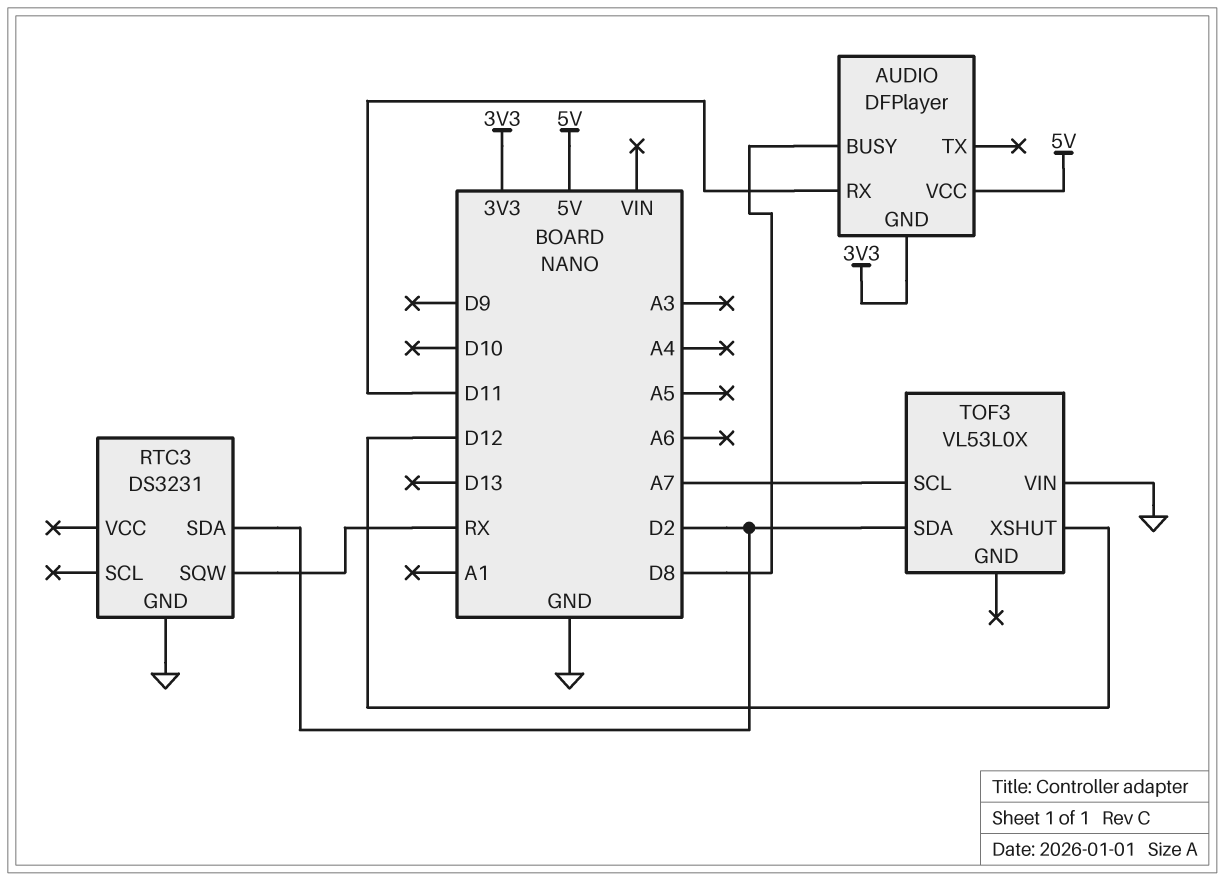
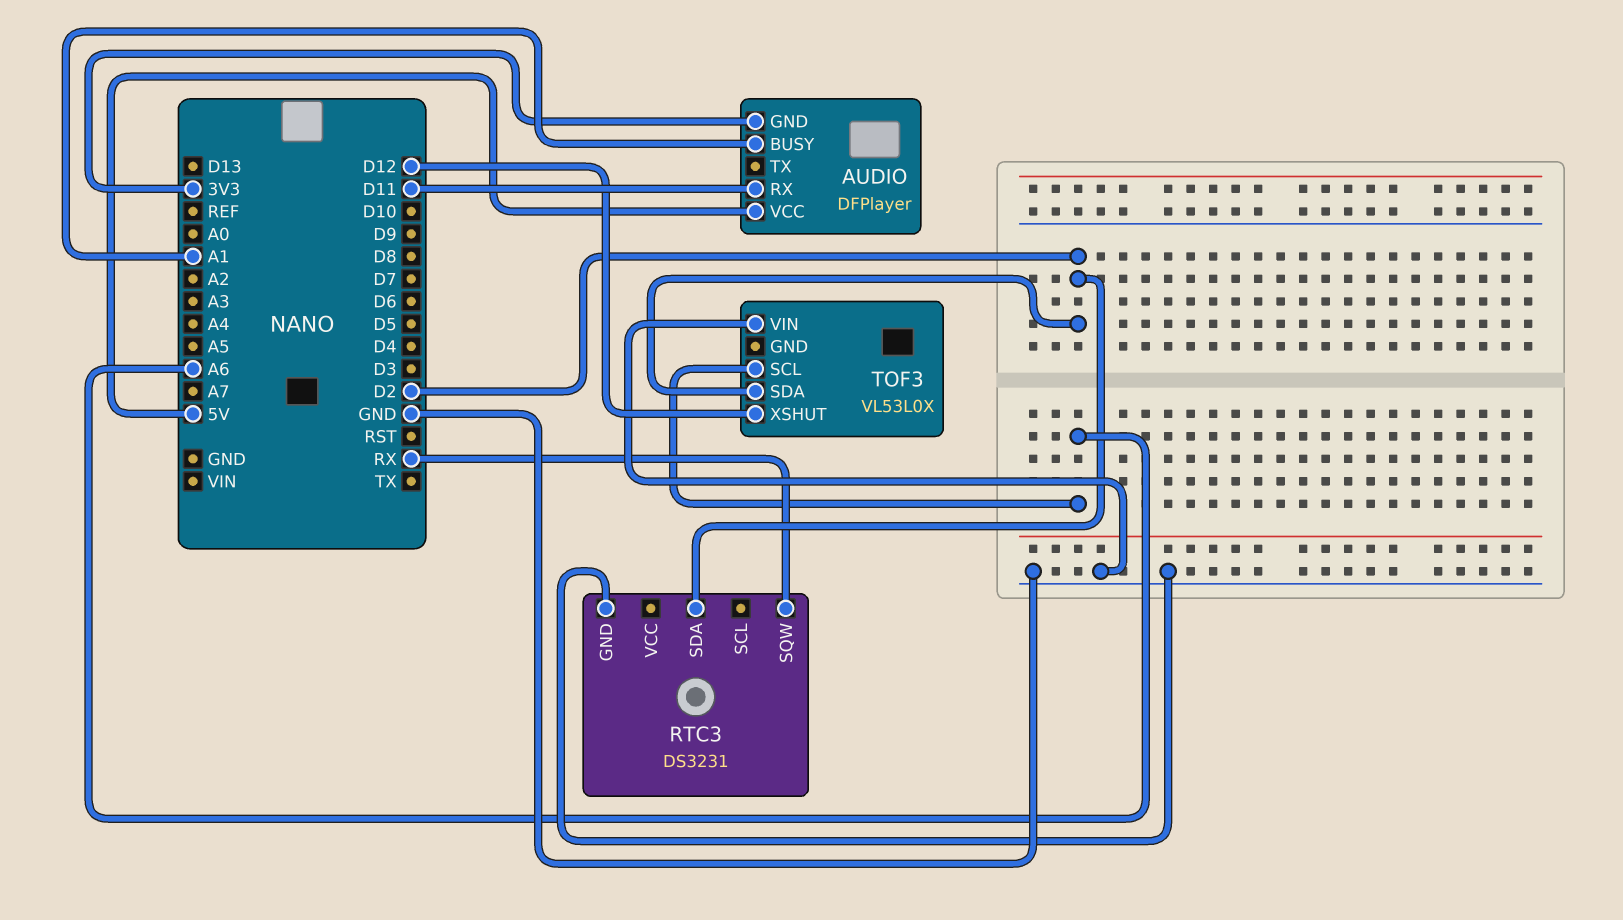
AUDIO pin BUSY: D8 -> A1
TOF3 pin SCL: A7 -> A6

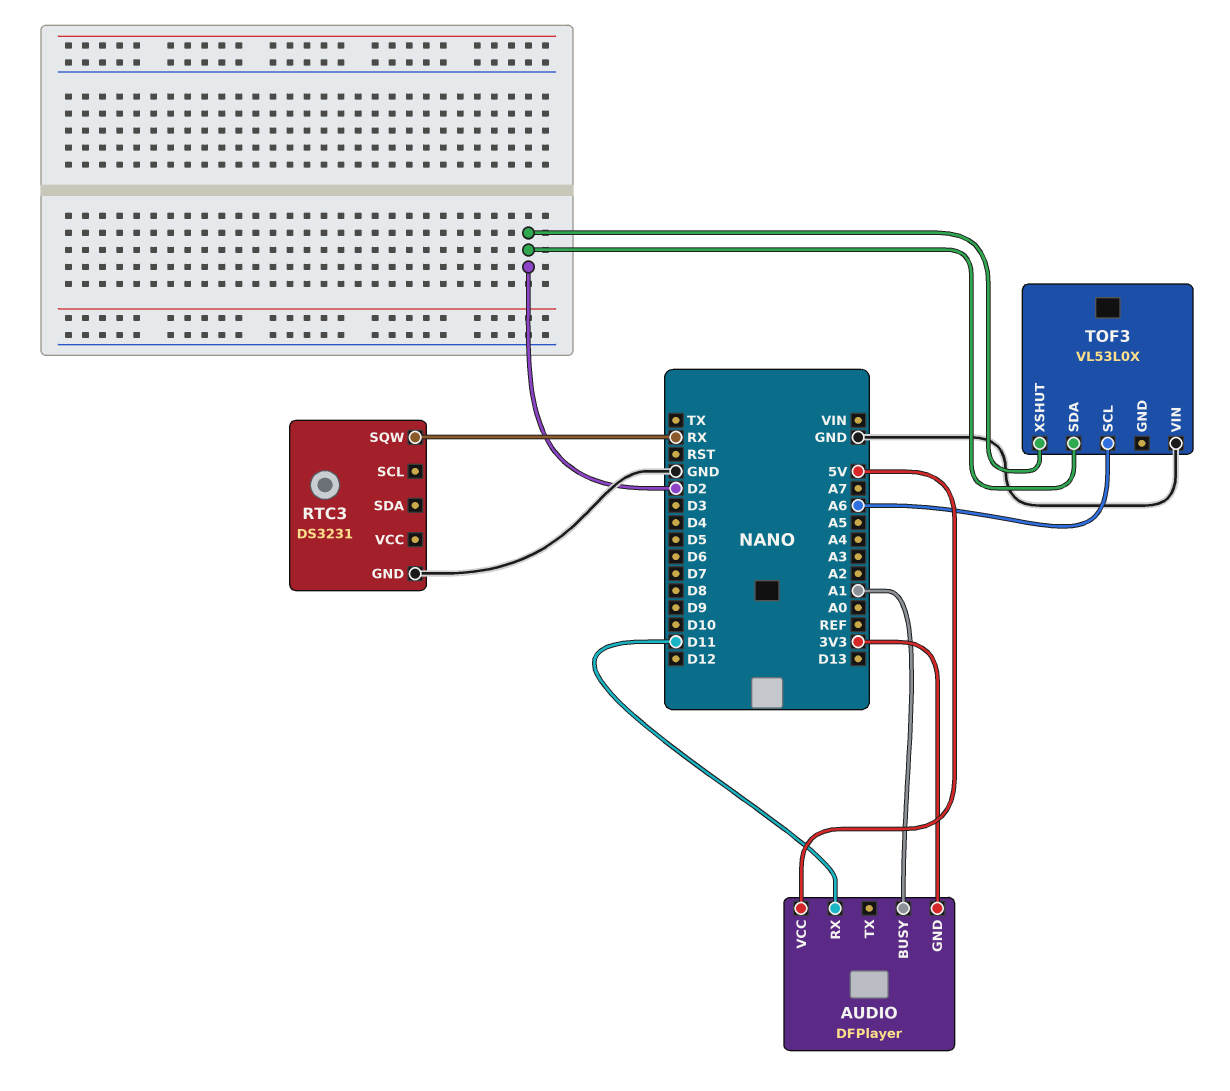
RTC3 pin SDA: D2 -> none
TOF3 pin XSHUT: D12 -> D2

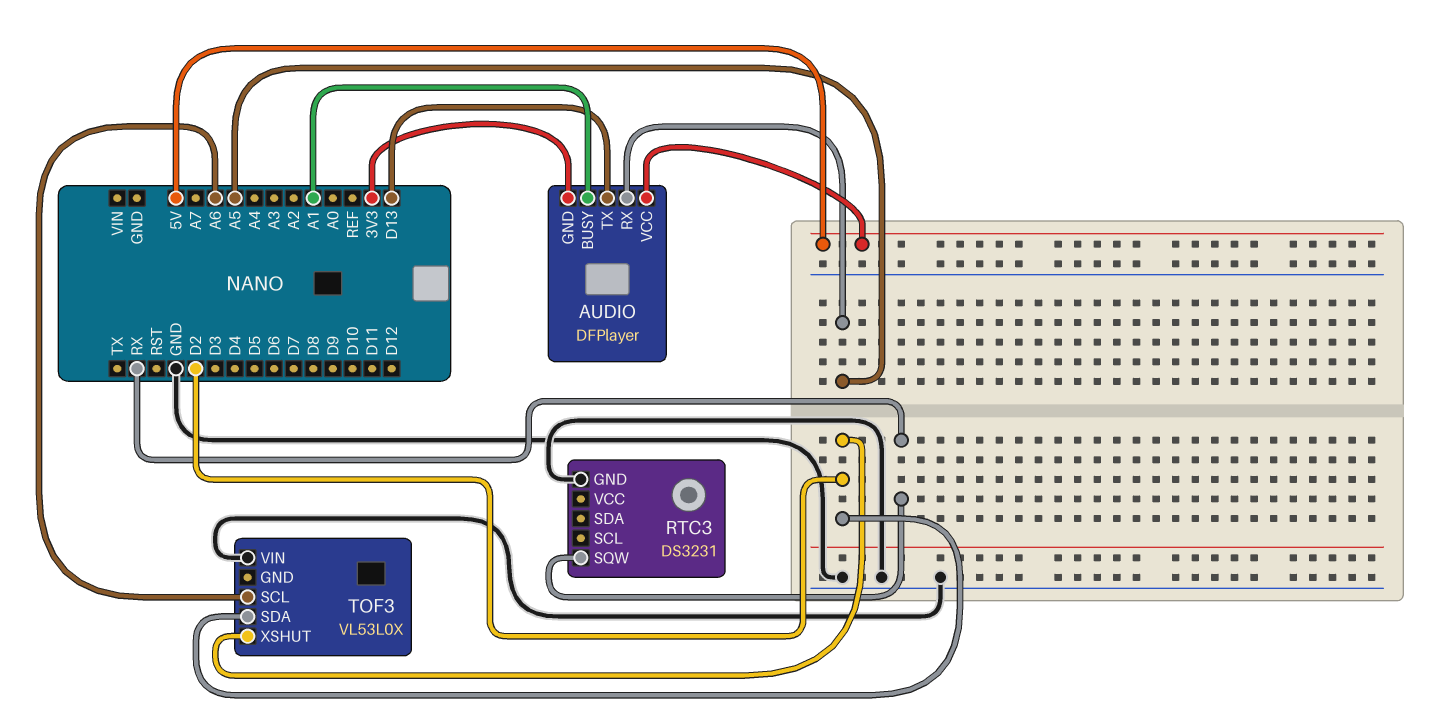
AUDIO pin RX: D11 -> A5
AUDIO pin TX: none -> D13

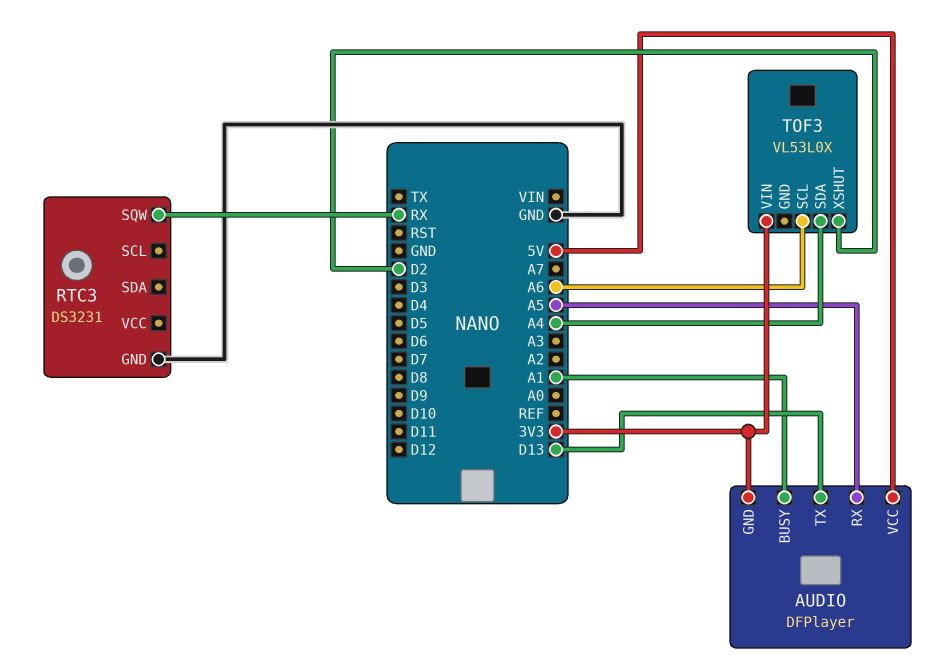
TOF3 pin SDA: D2 -> A4
TOF3 pin VIN: GND -> 3V3

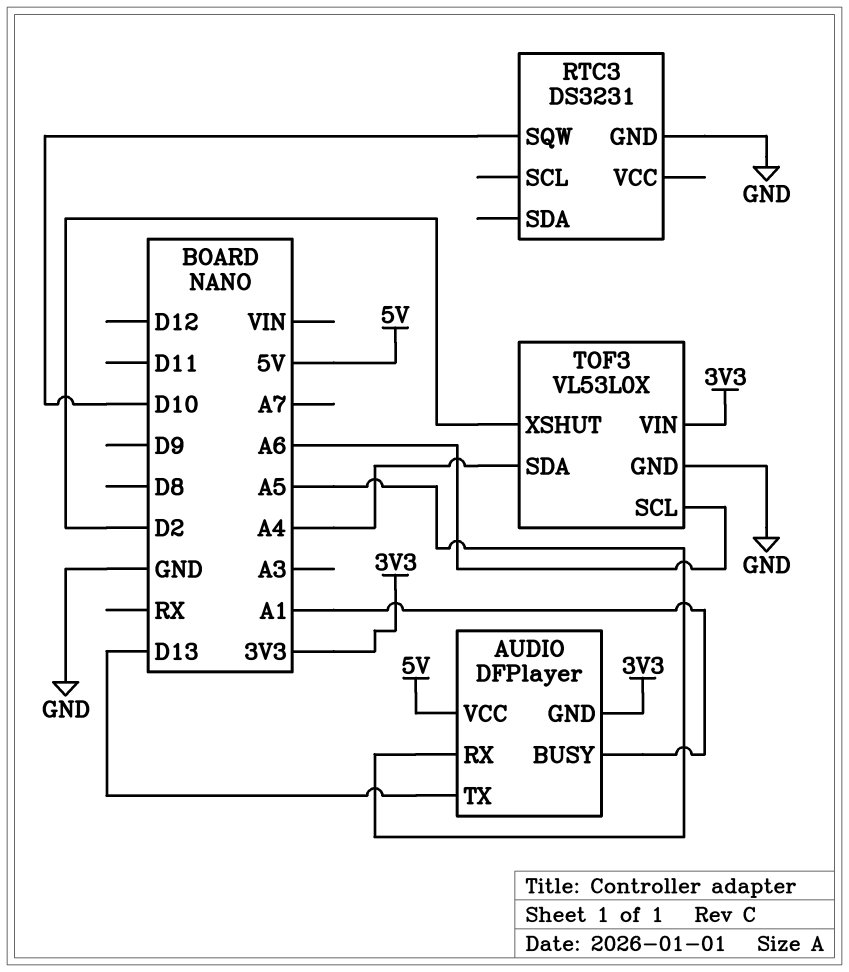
RTC3 pin SQW: RX -> D10
TOF3 pin GND: none -> GND

